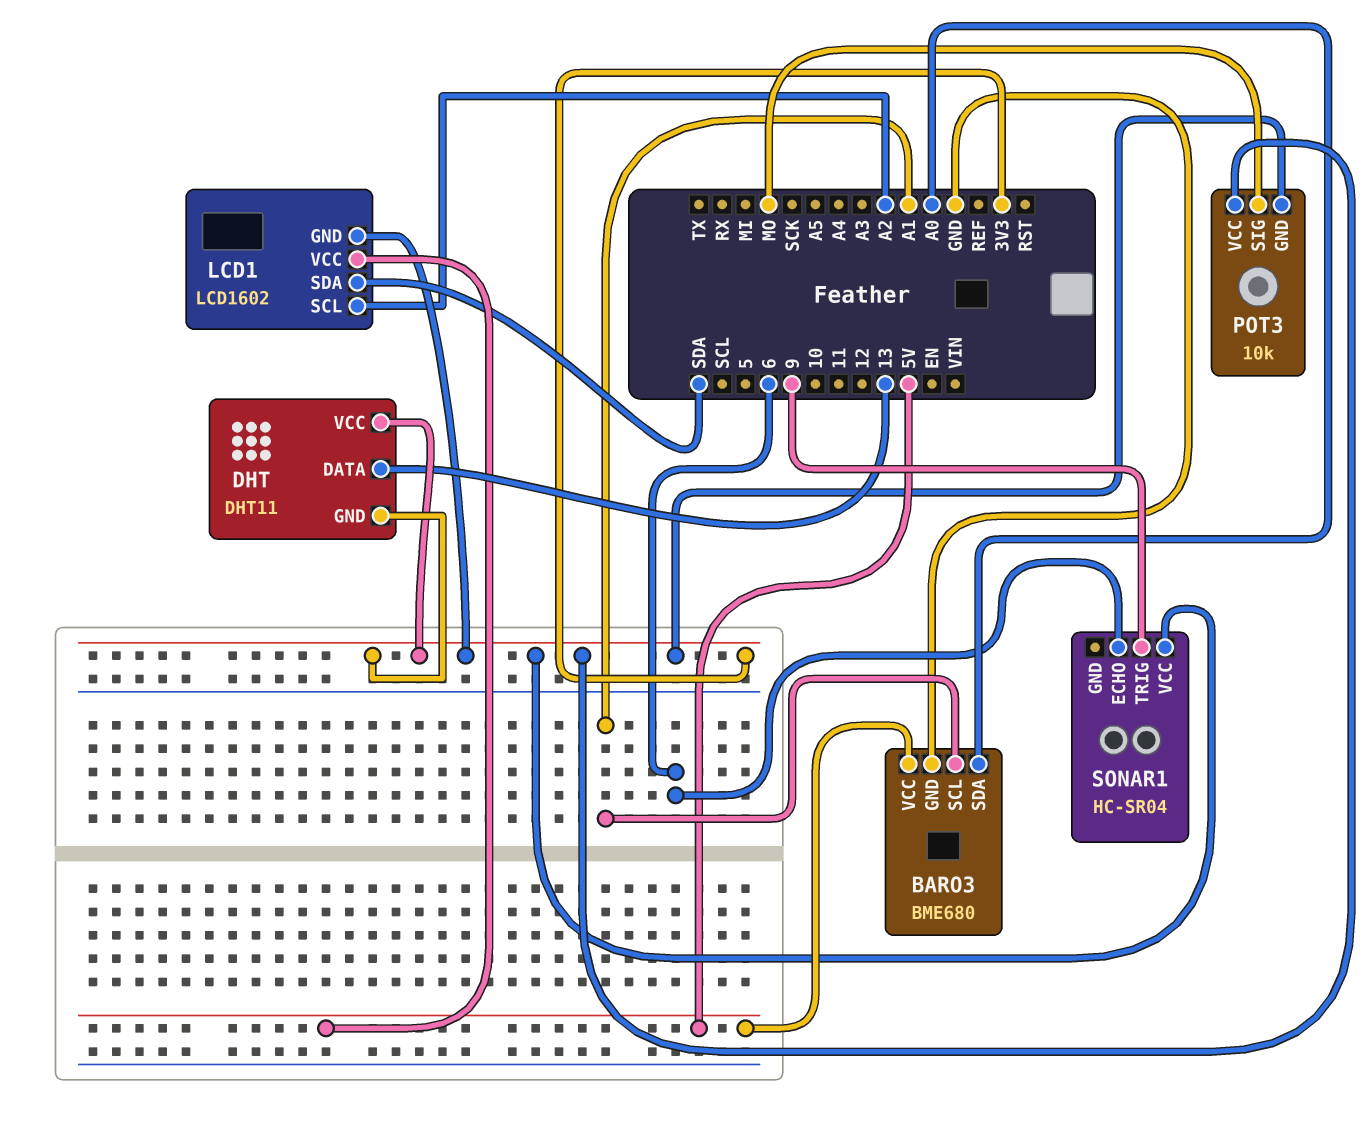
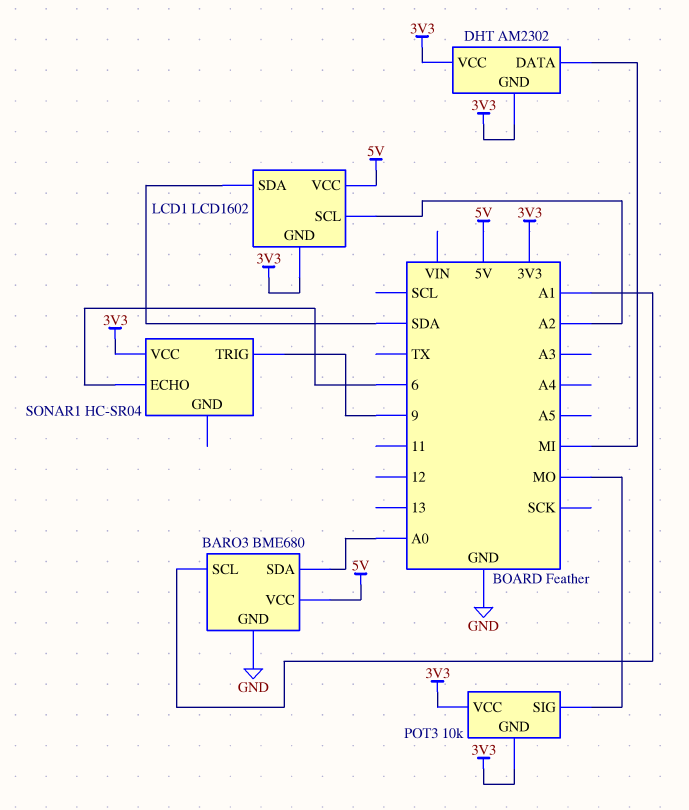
DHT: DHT11 -> AM2302
DHT pin DATA: 13 -> MI

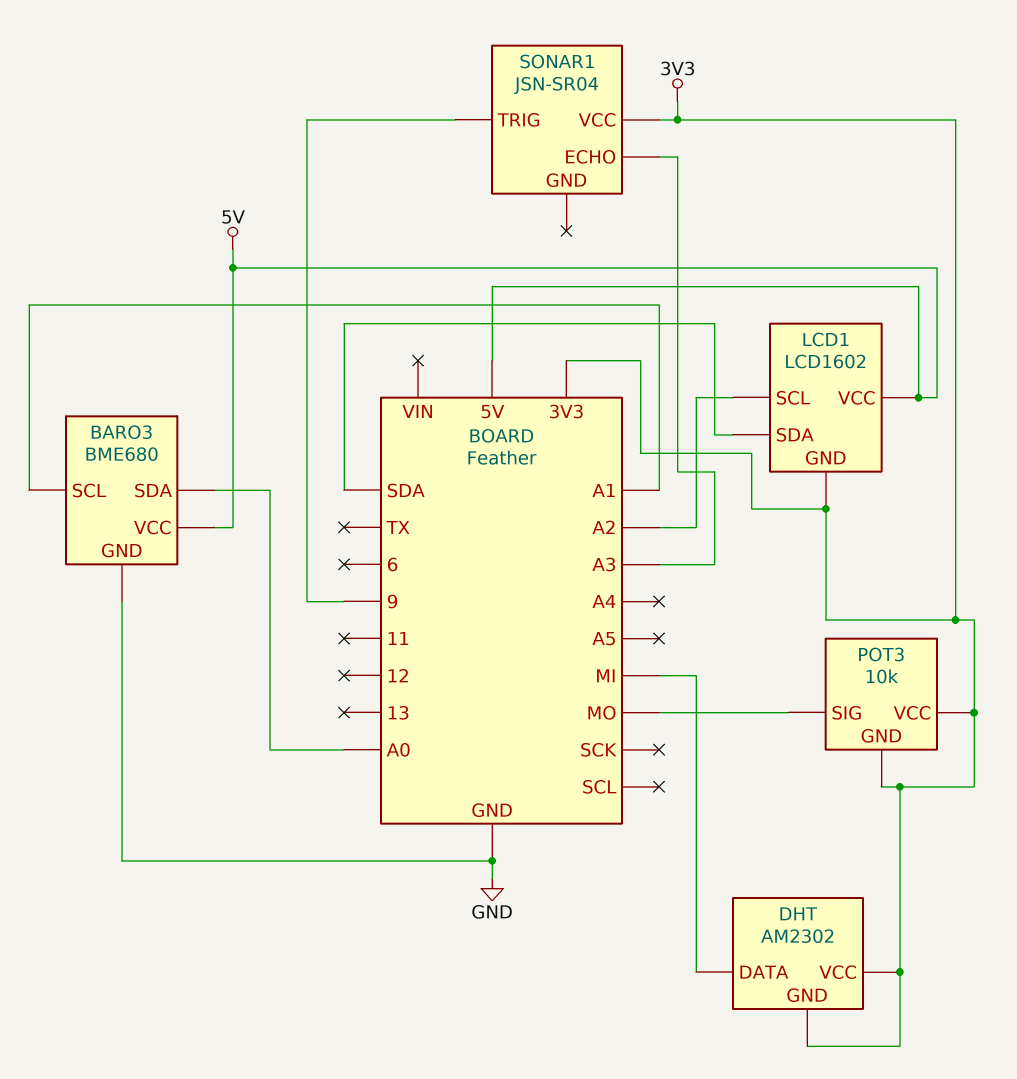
SONAR1: HC-SR04 -> JSN-SR04
SONAR1 pin ECHO: 6 -> A3

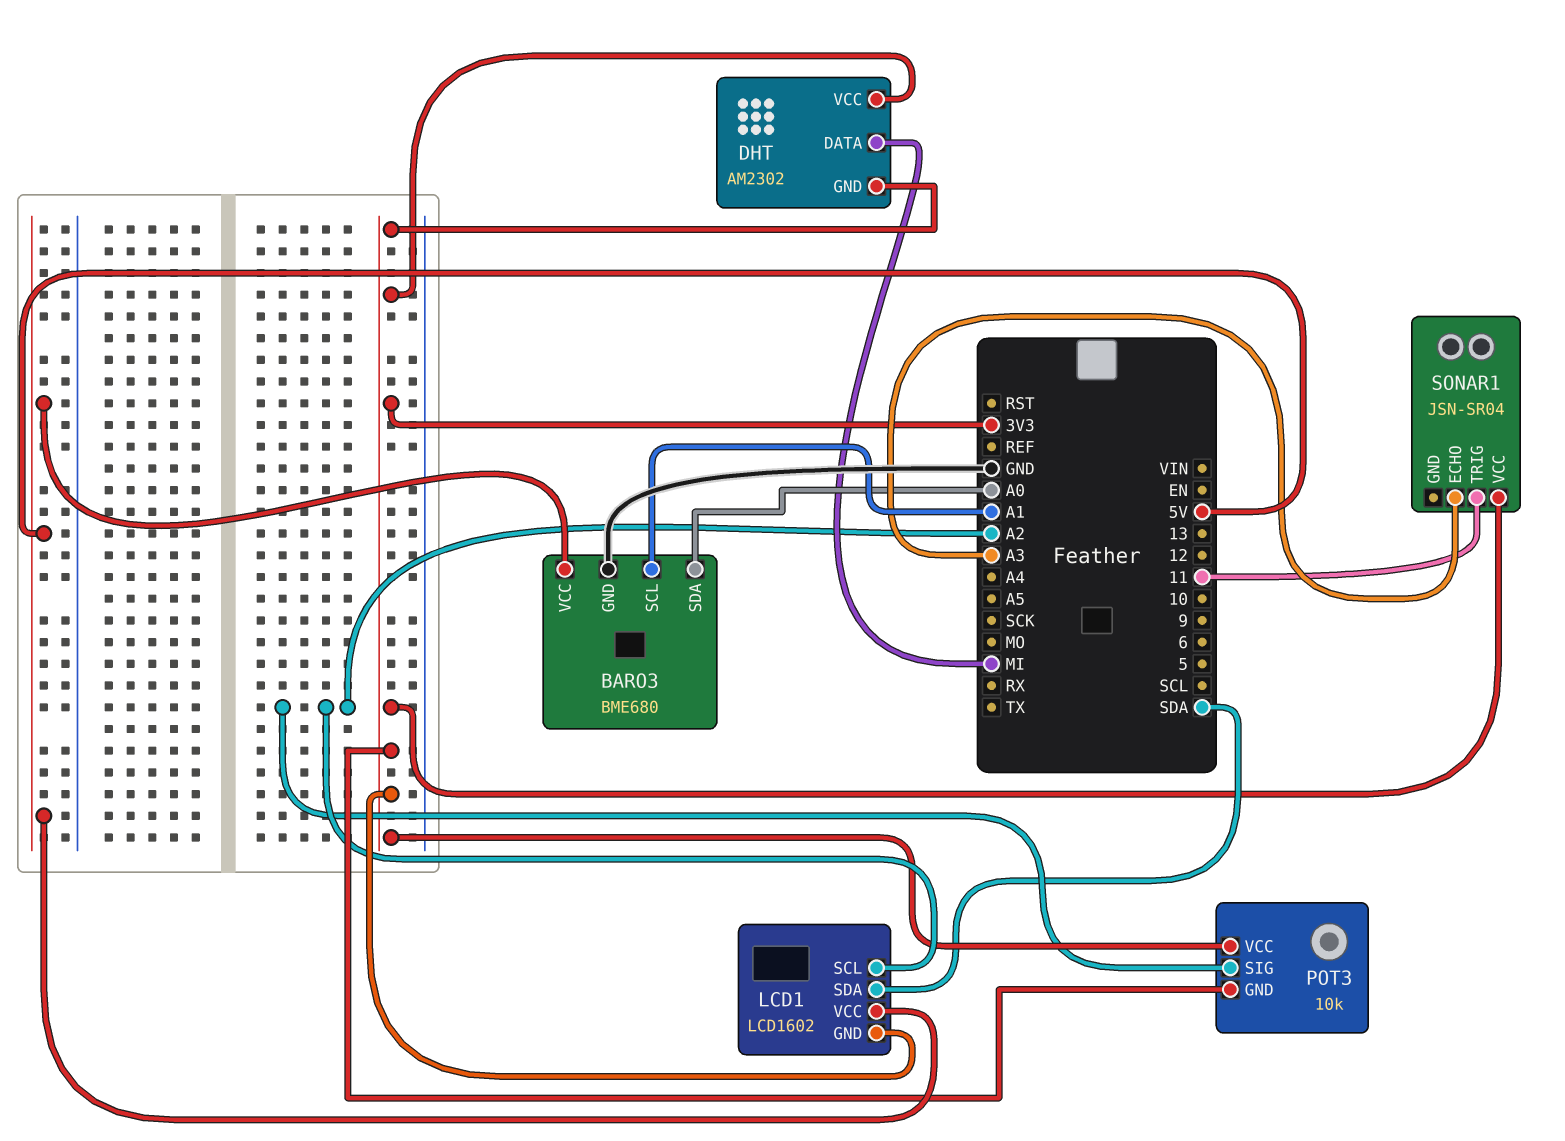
POT3 pin SIG: MO -> A2
SONAR1 pin TRIG: 9 -> 11

